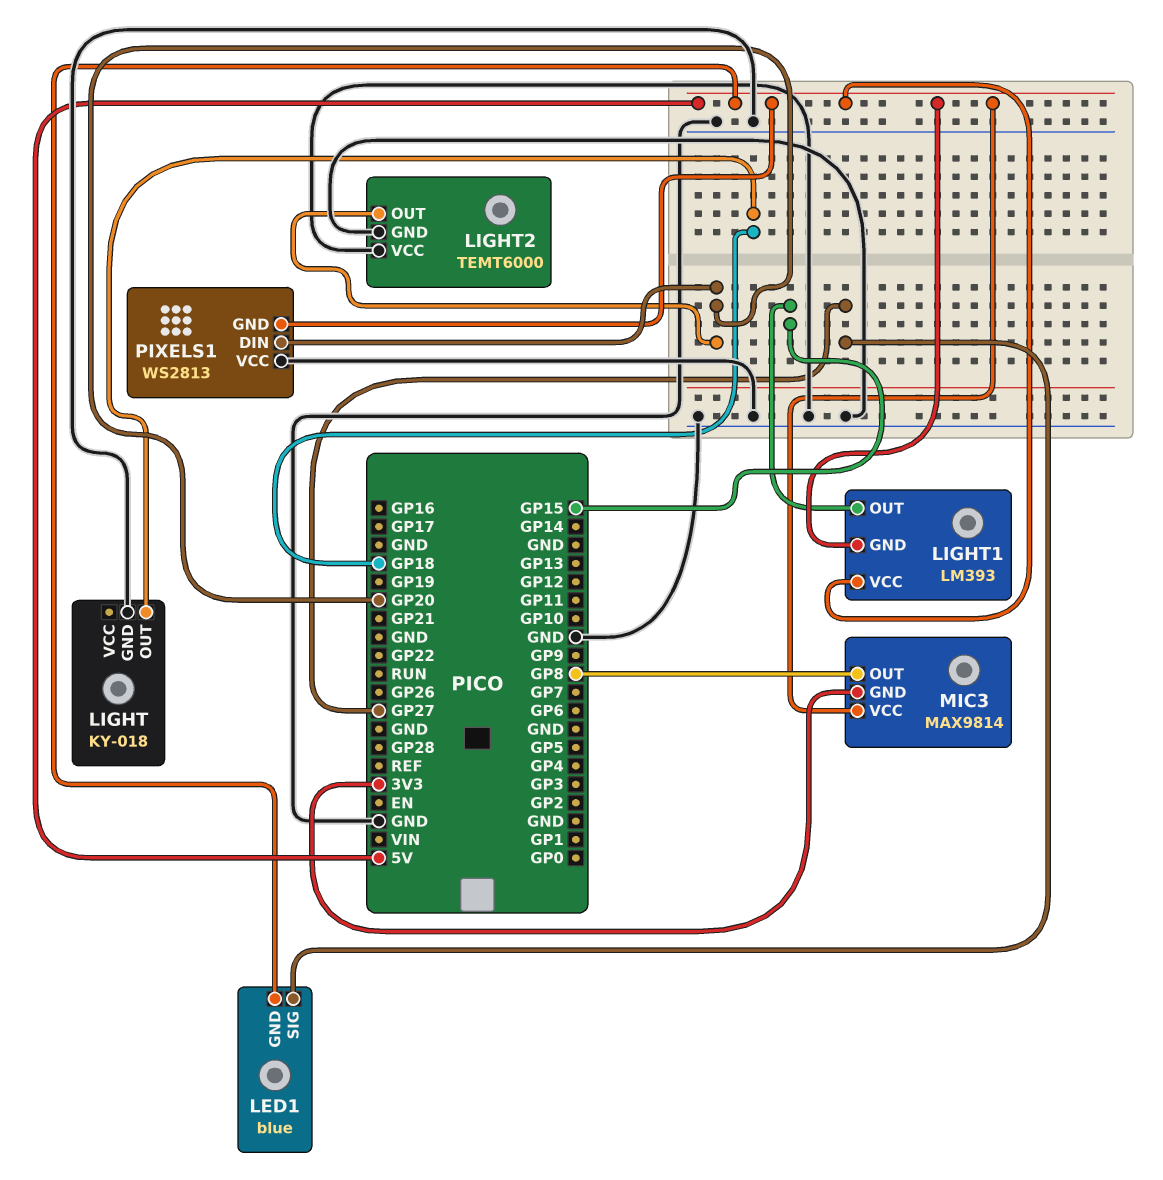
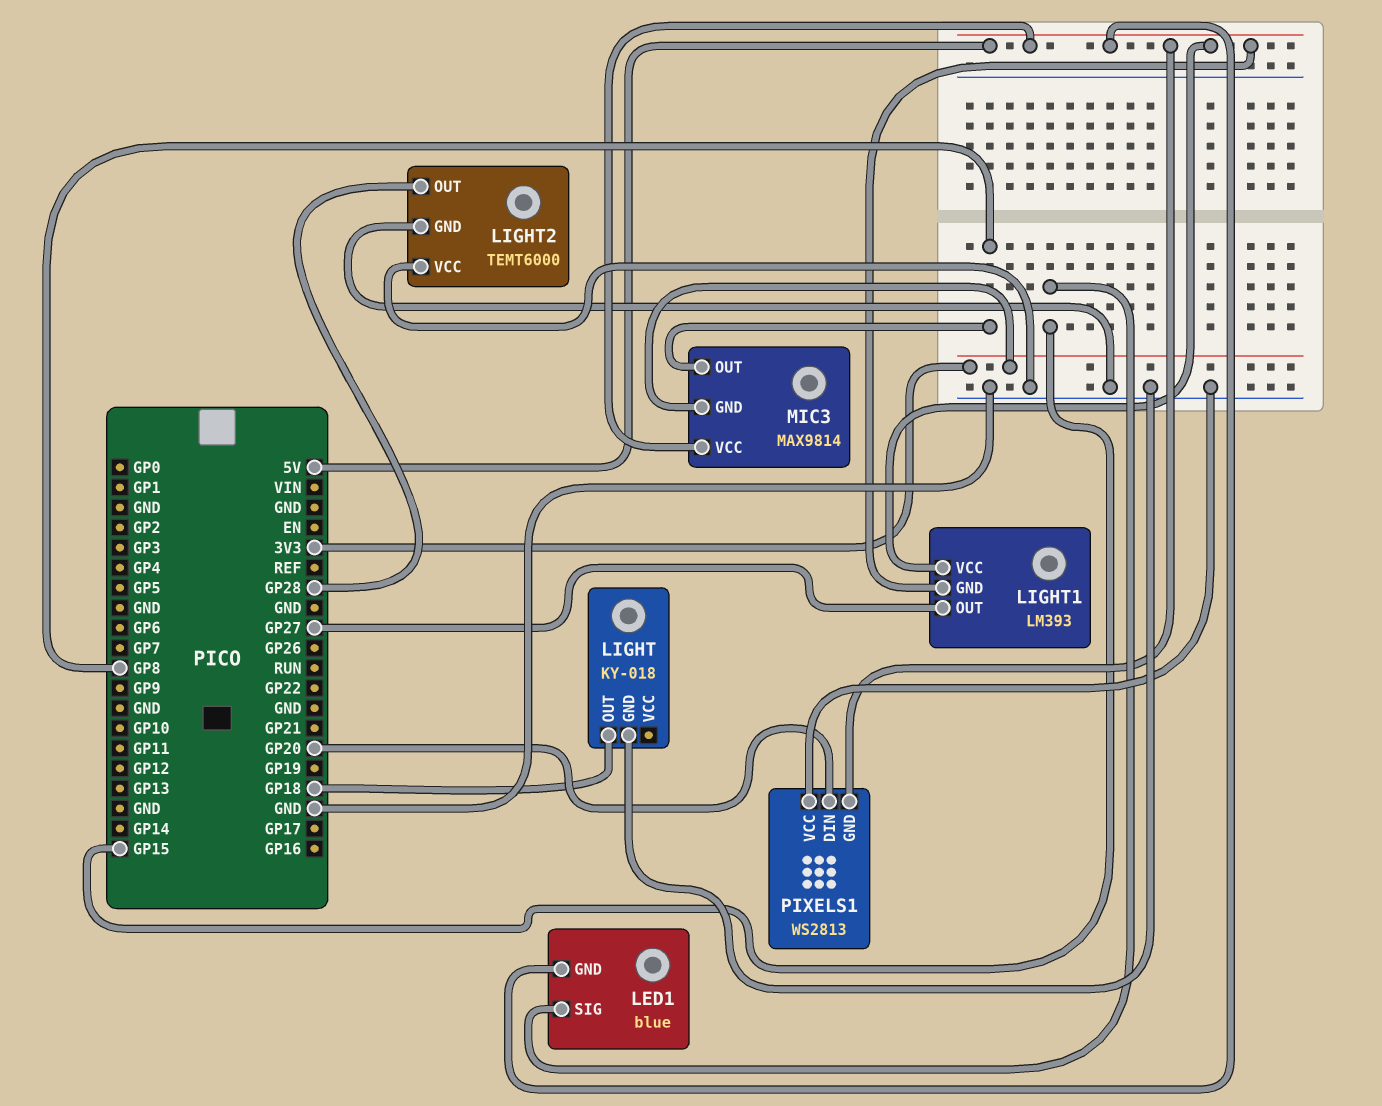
LED1 pin SIG: GP27 -> GP15
LIGHT1 pin OUT: GP15 -> GP27
LIGHT2 pin OUT: GP20 -> GP28

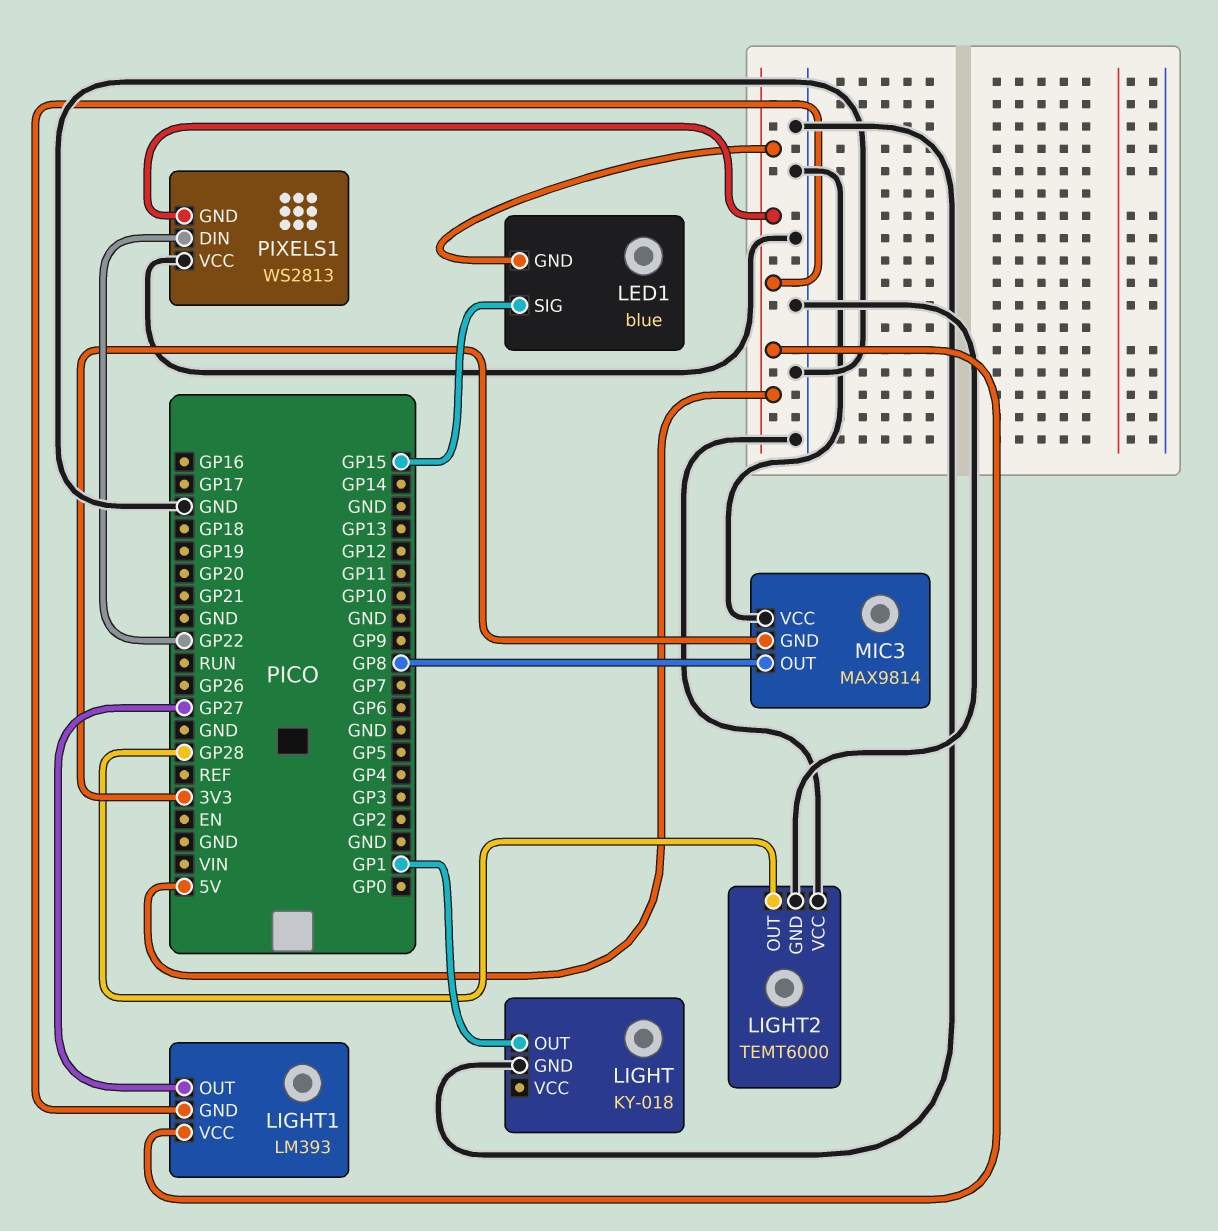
LIGHT pin OUT: GP18 -> GP1
MIC3 pin VCC: 5V -> GND
PIXELS1 pin DIN: GP20 -> GP22

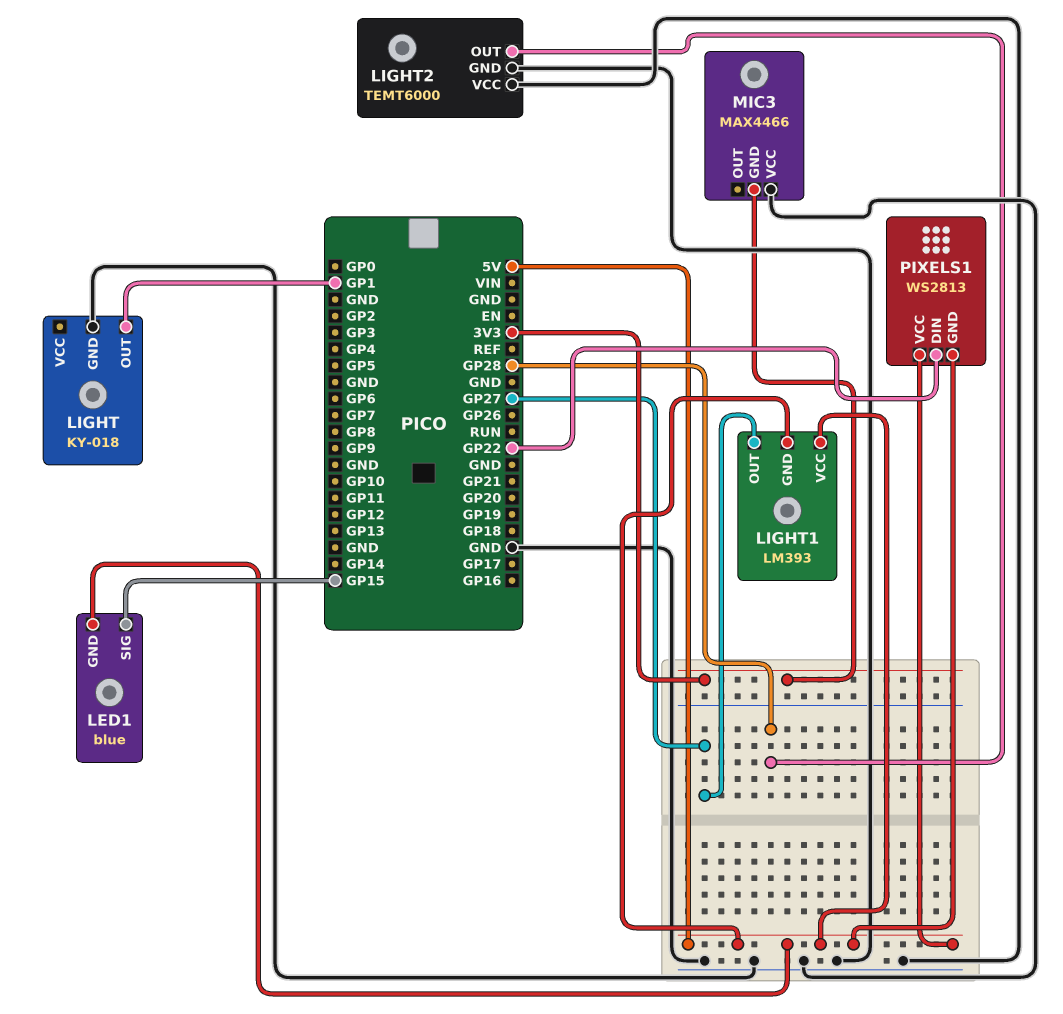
MIC3: MAX9814 -> MAX4466
MIC3 pin OUT: GP8 -> none
PIXELS1 pin VCC: GND -> 5V

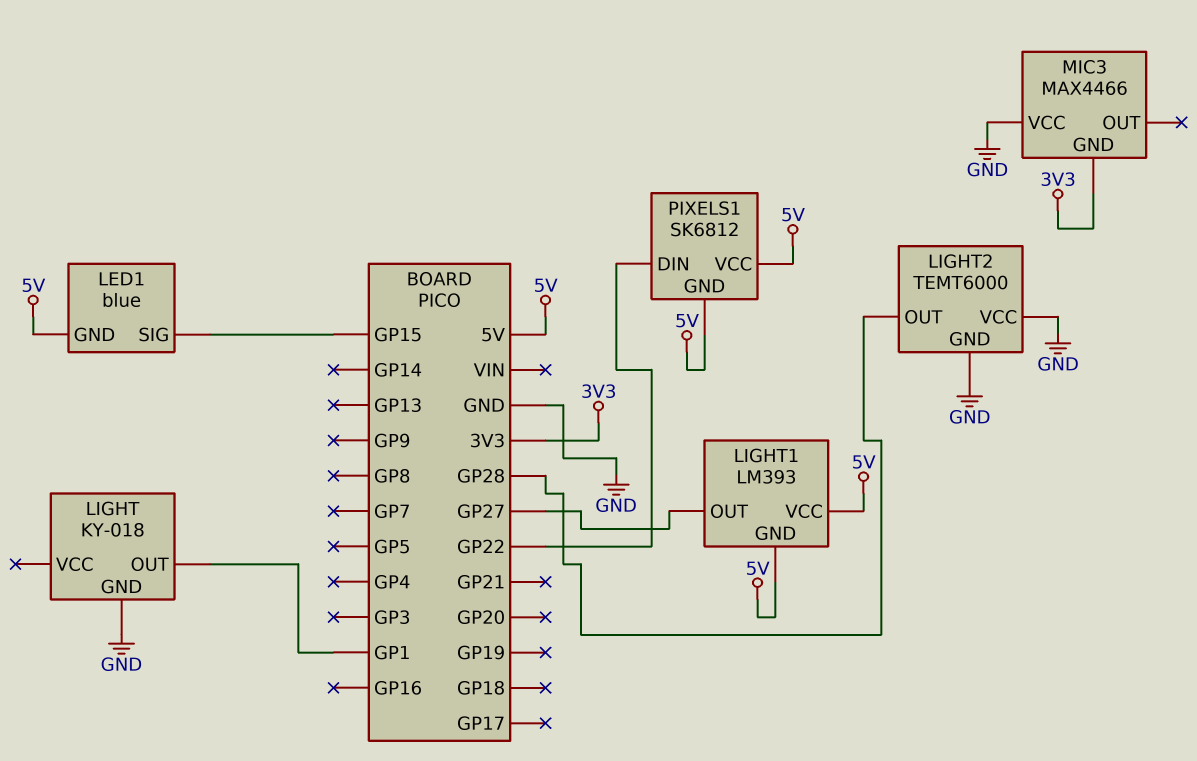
PIXELS1: WS2813 -> SK6812

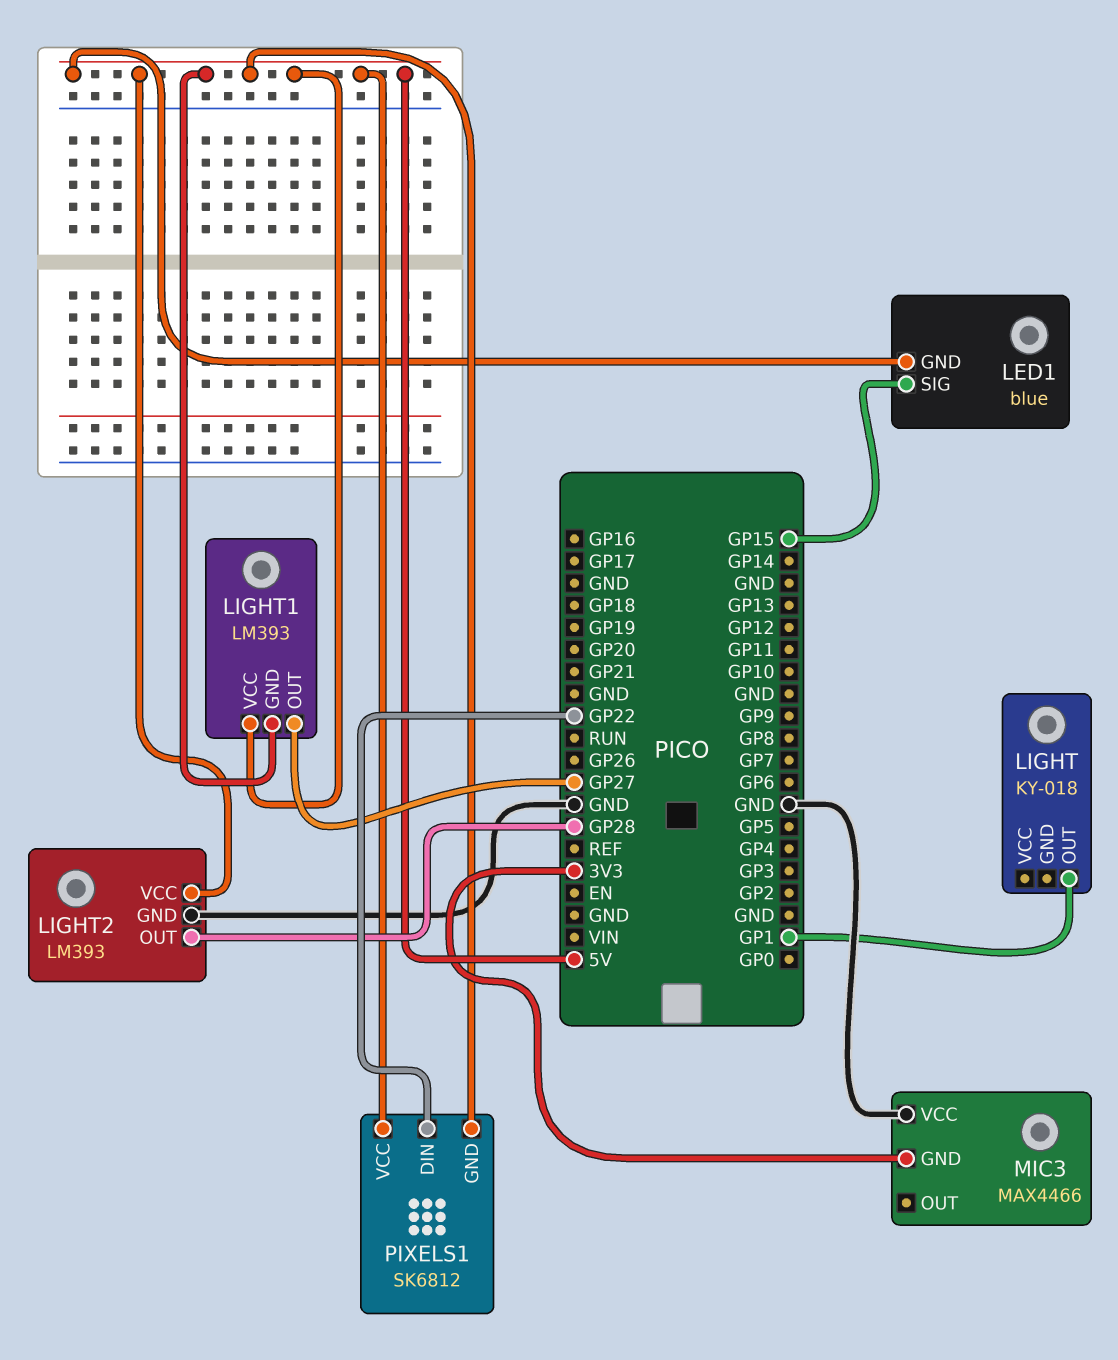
LIGHT pin GND: GND -> none
LIGHT2: TEMT6000 -> LM393
LIGHT2 pin VCC: GND -> 5V

